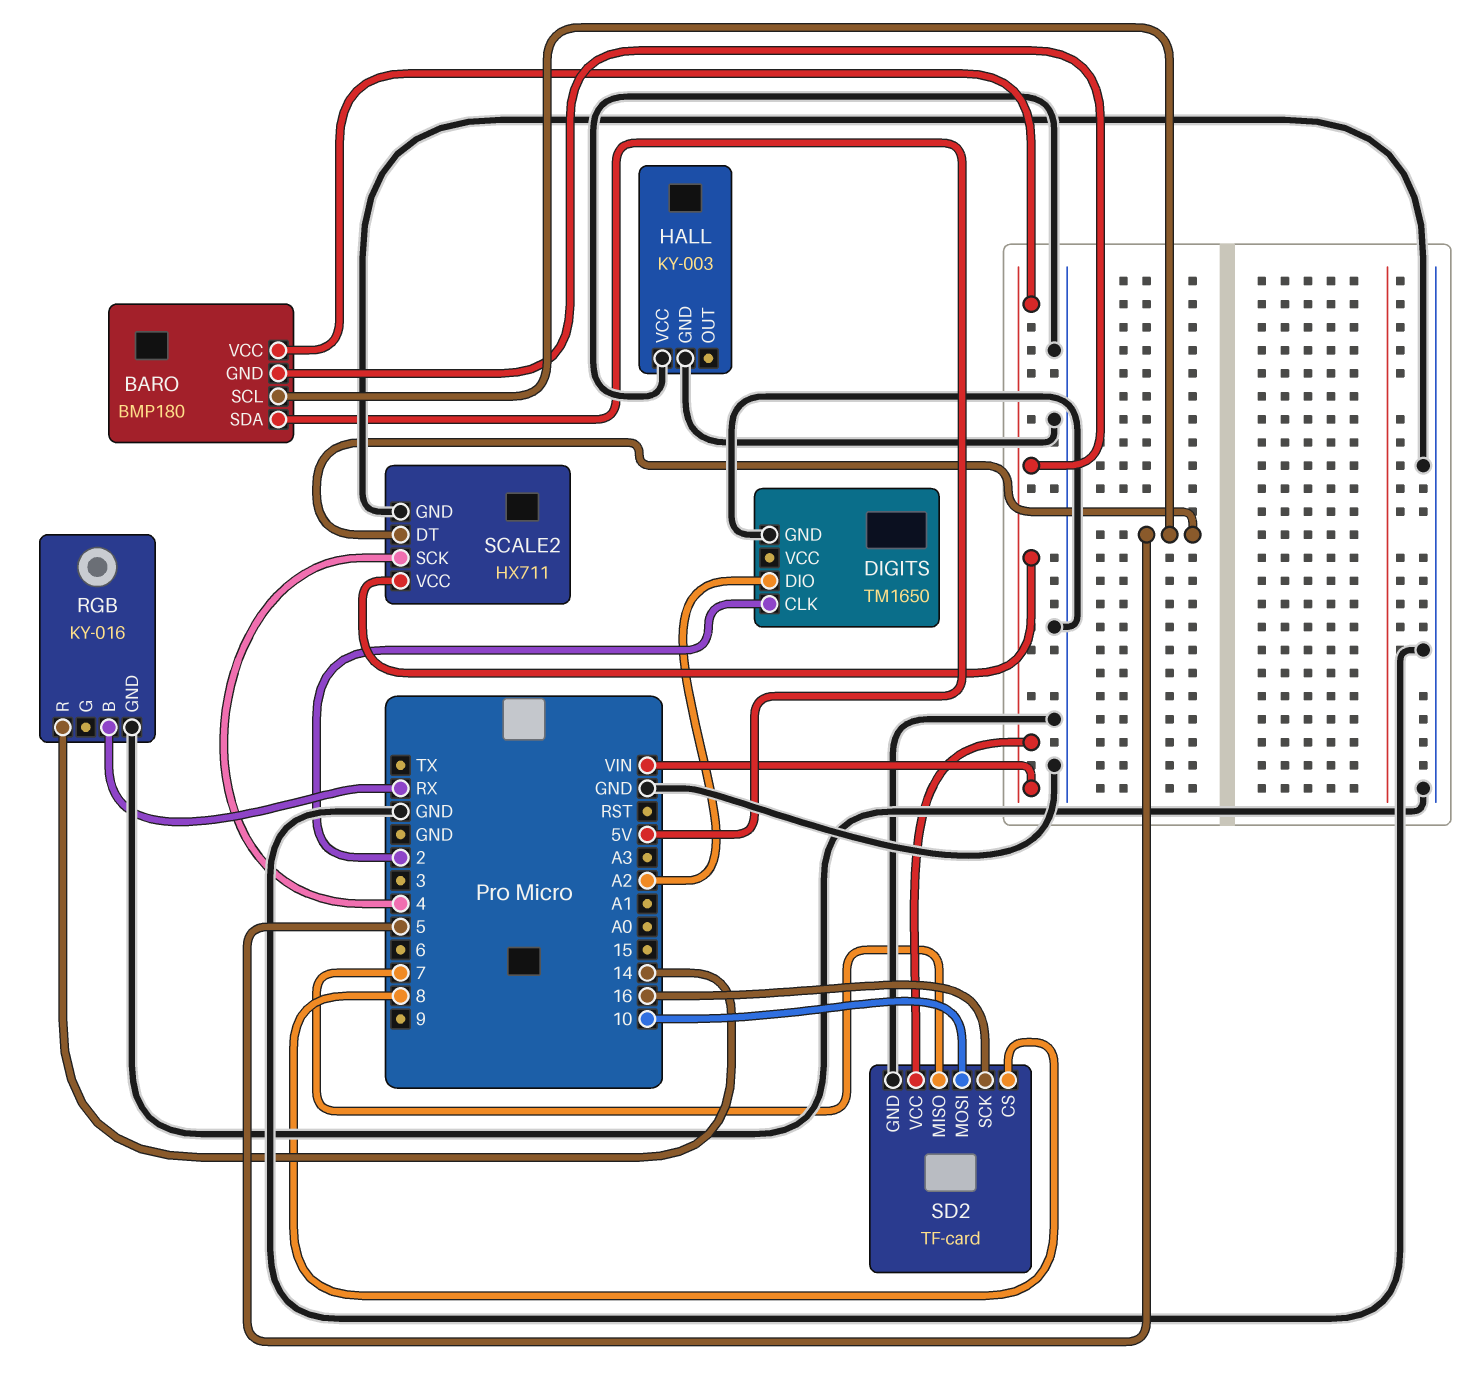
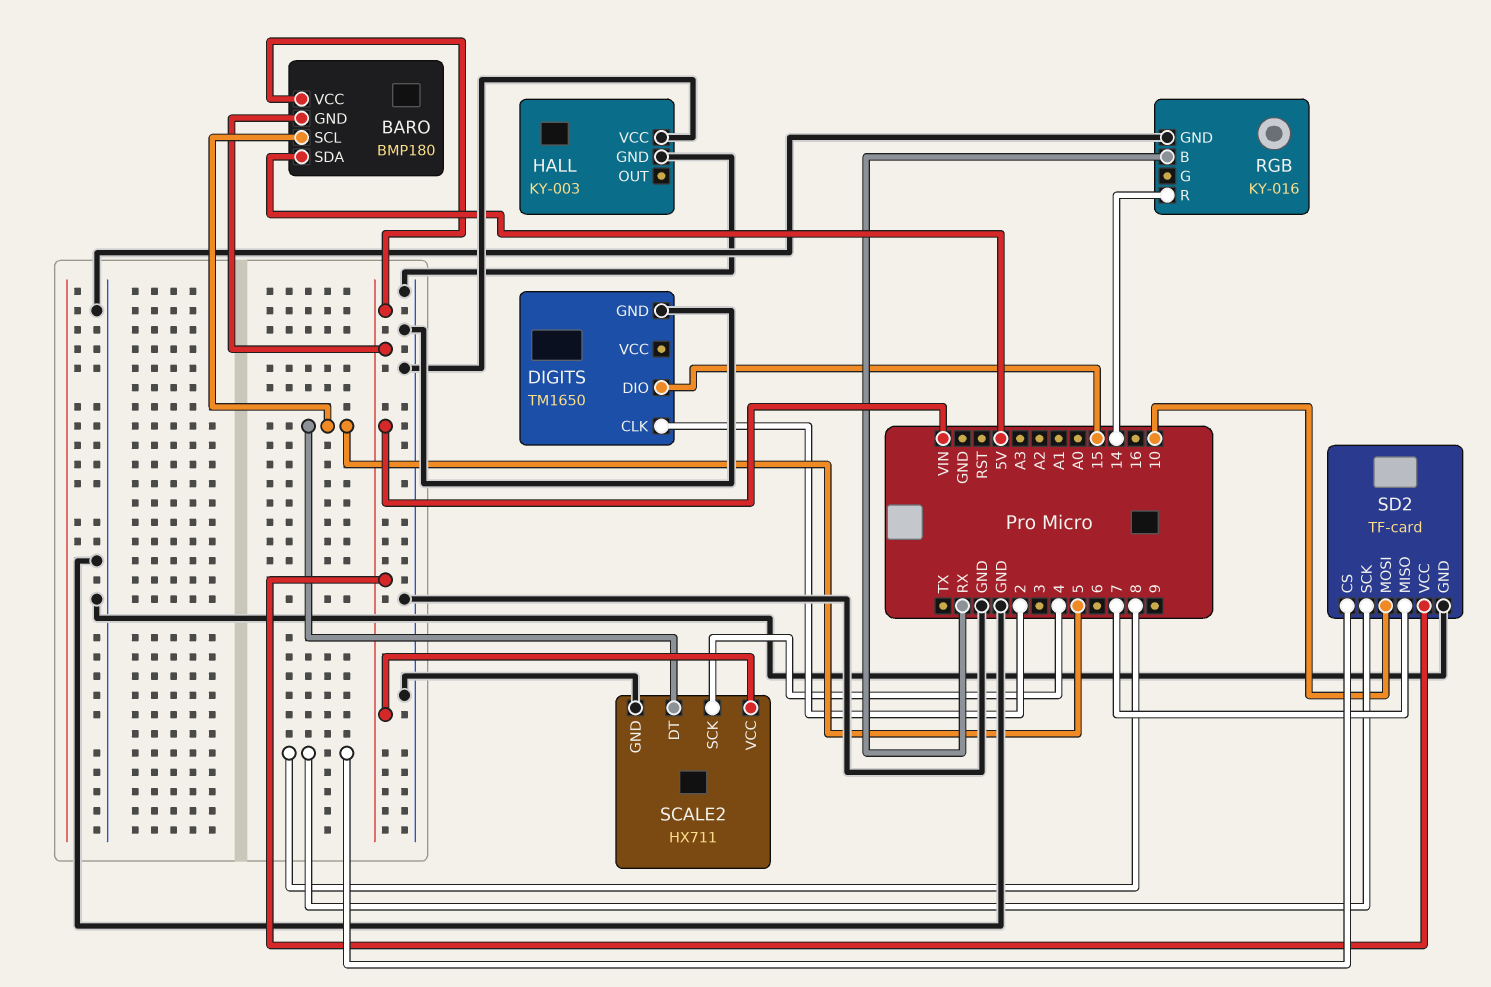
DIGITS pin DIO: A2 -> 15
SD2 pin SCK: 16 -> 8

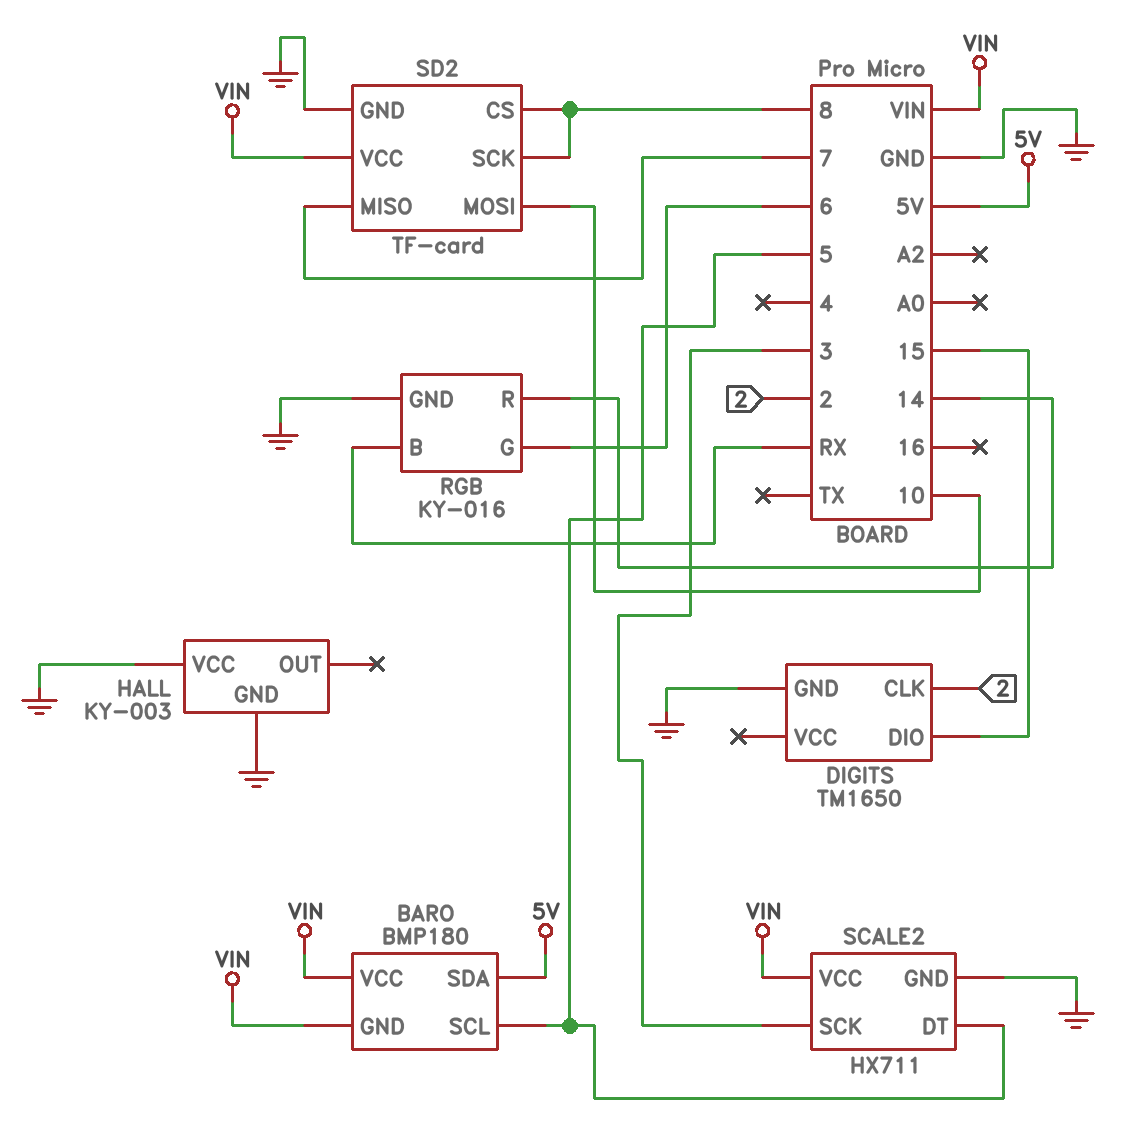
RGB pin G: none -> 6
SCALE2 pin SCK: 4 -> 3

